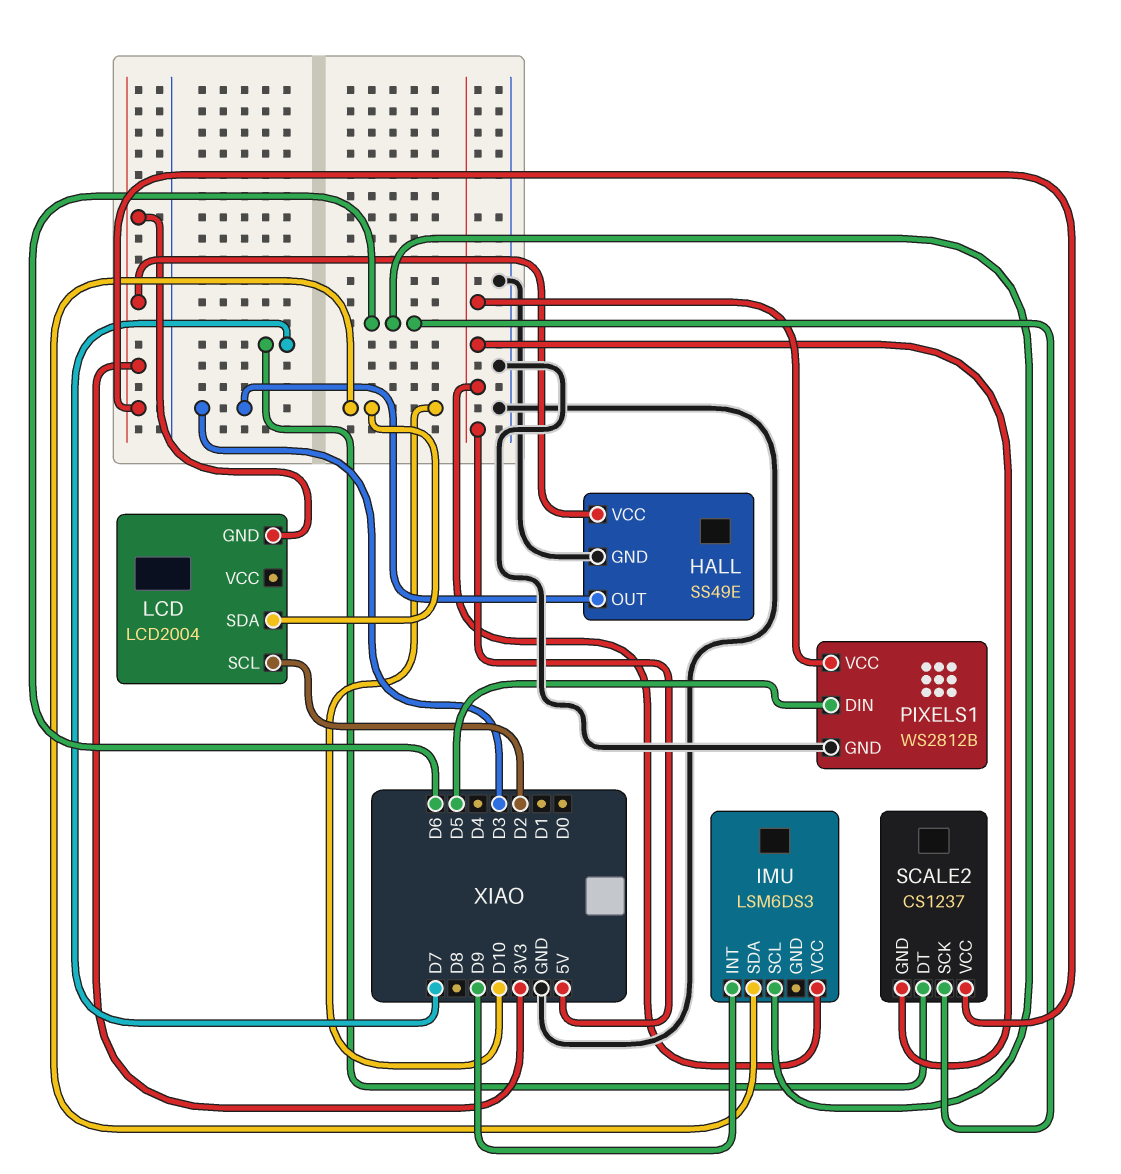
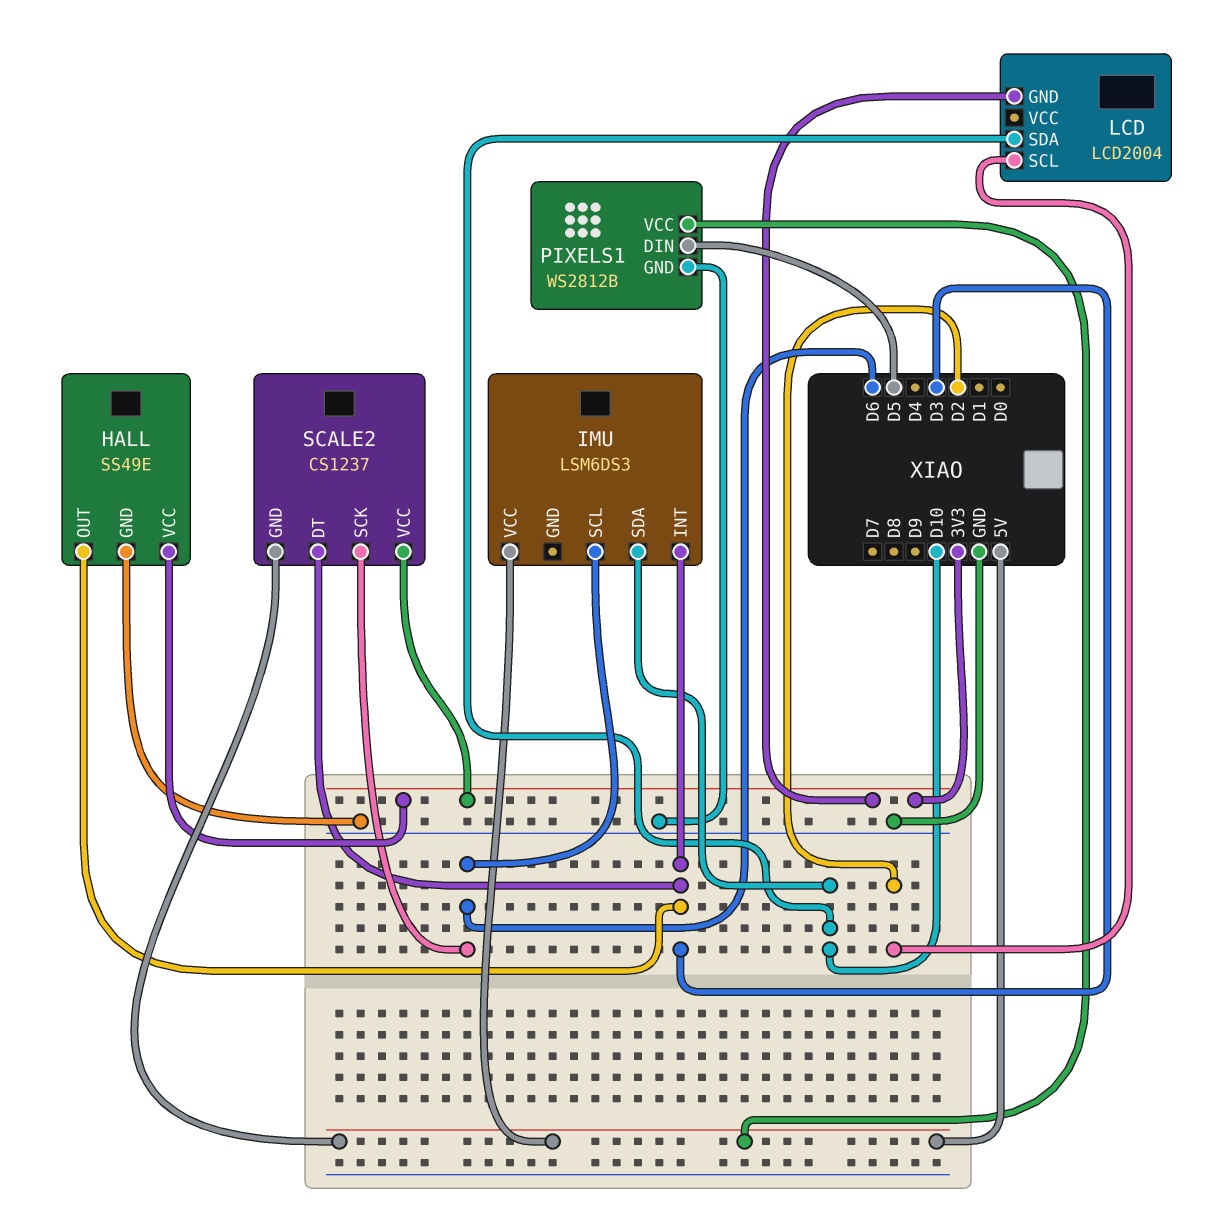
IMU pin INT: D9 -> D3
SCALE2 pin DT: D7 -> D3

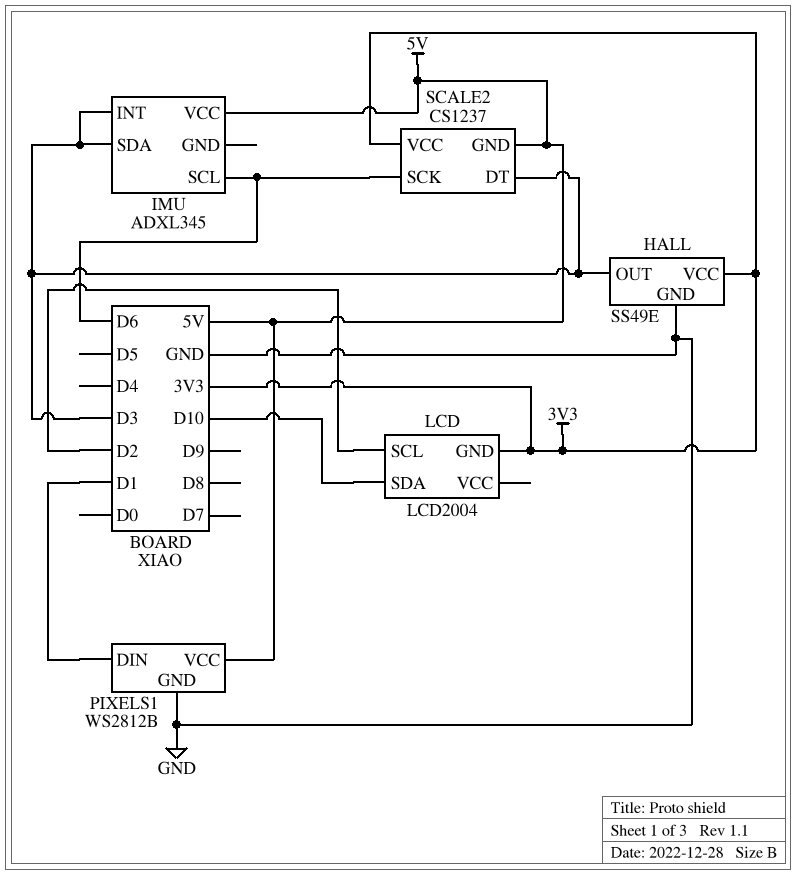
IMU: LSM6DS3 -> ADXL345
IMU pin SDA: D10 -> D3
PIXELS1 pin DIN: D5 -> D1

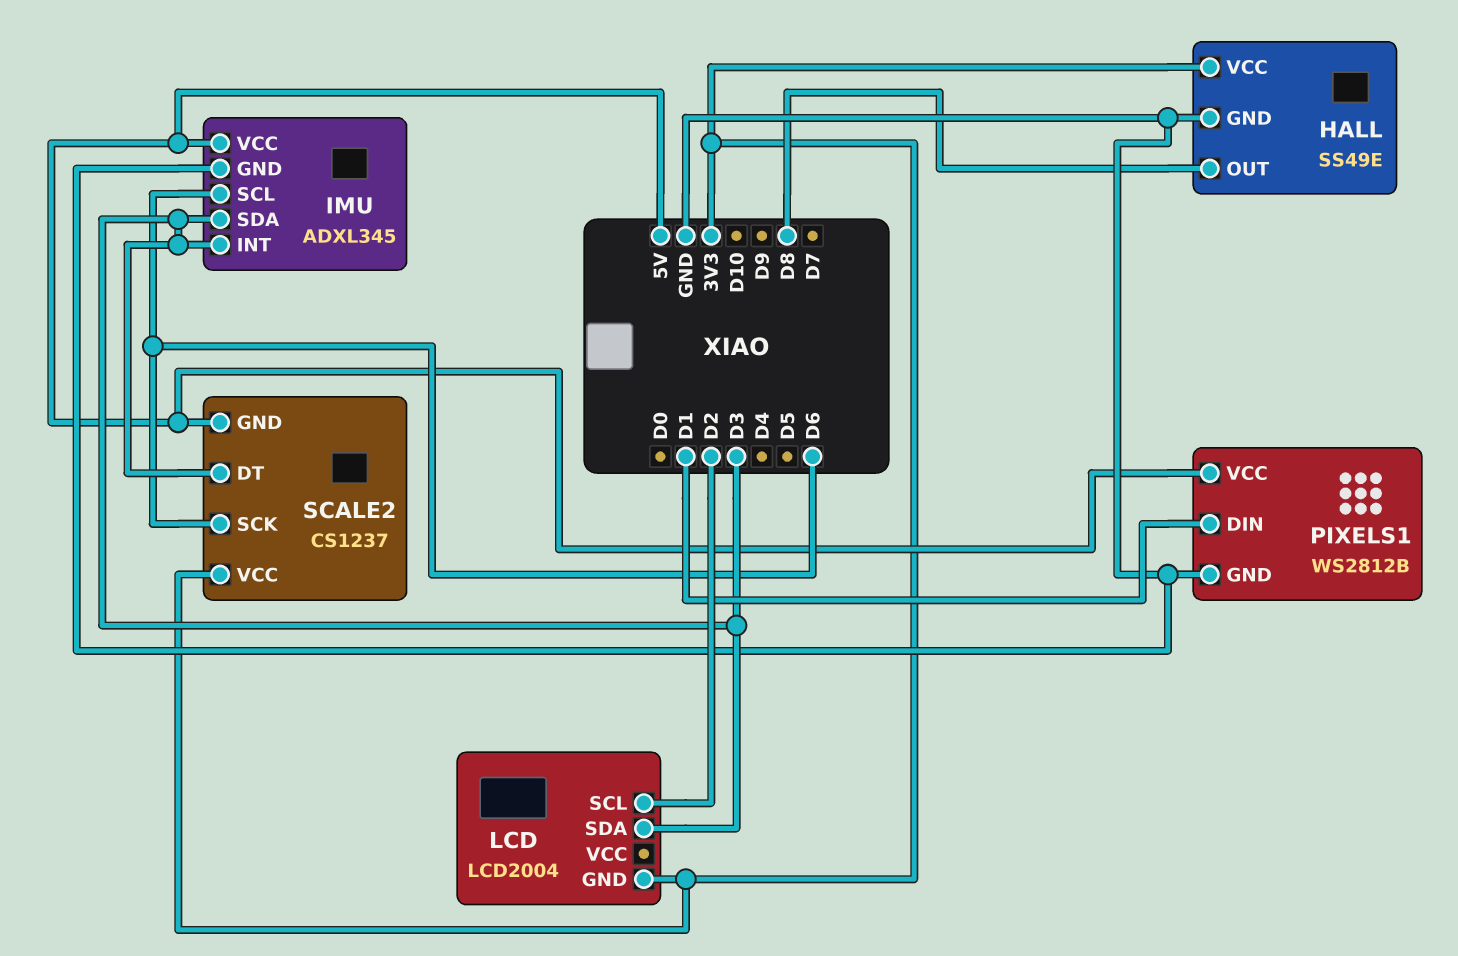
HALL pin OUT: D3 -> D8
IMU pin GND: none -> GND
LCD pin SDA: D10 -> D3

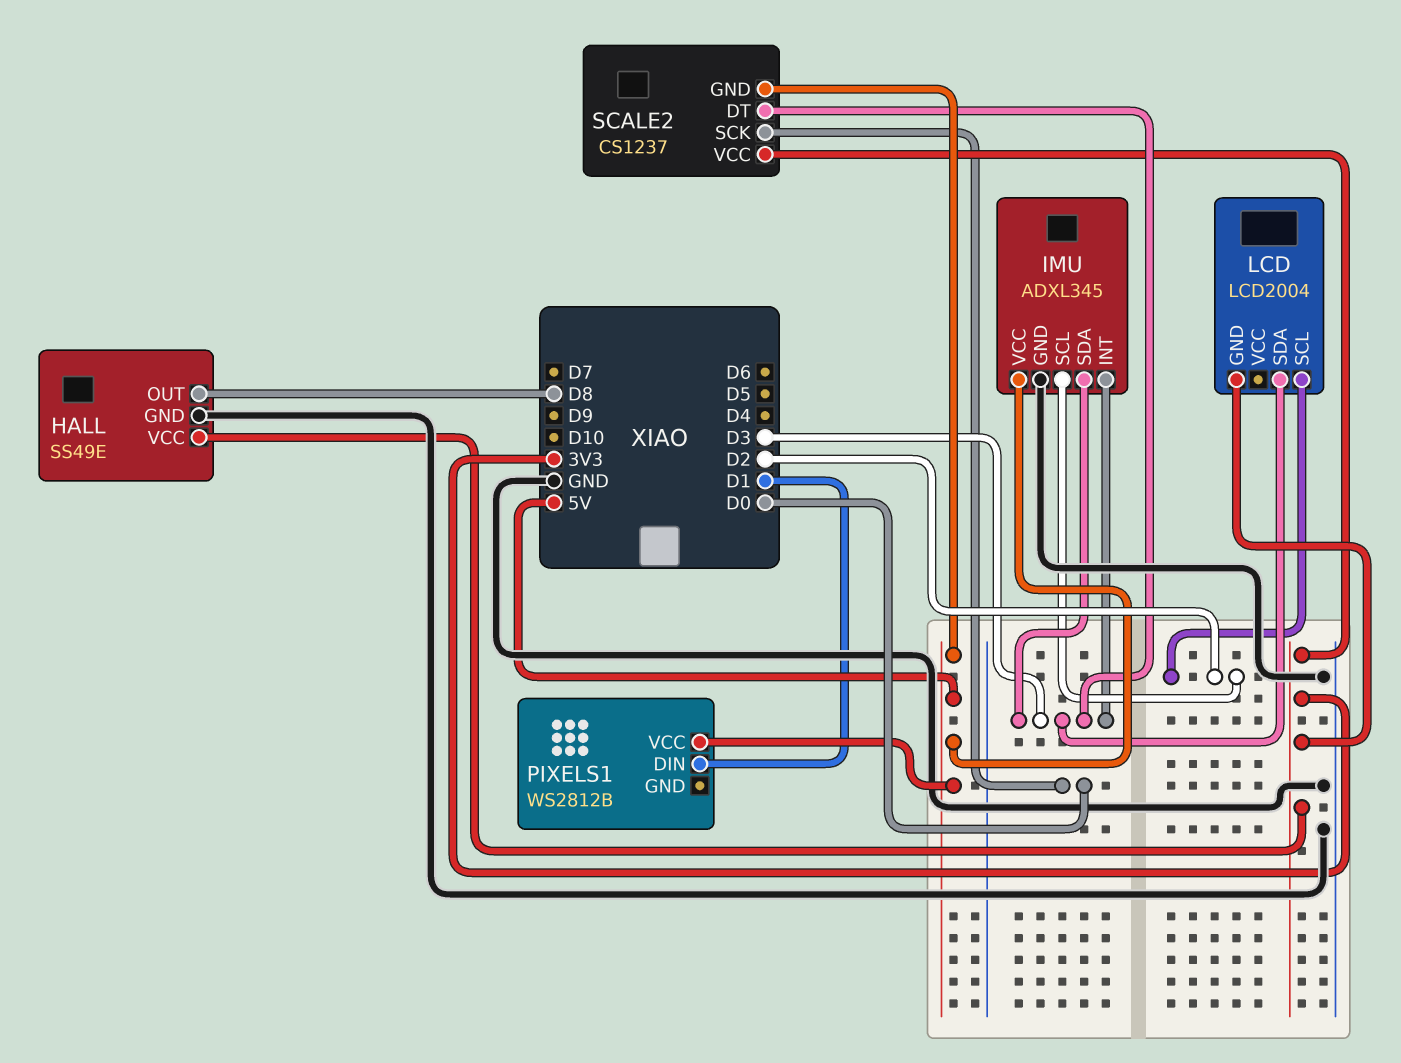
IMU pin SCL: D6 -> D2
PIXELS1 pin GND: GND -> none
SCALE2 pin SCK: D6 -> D0

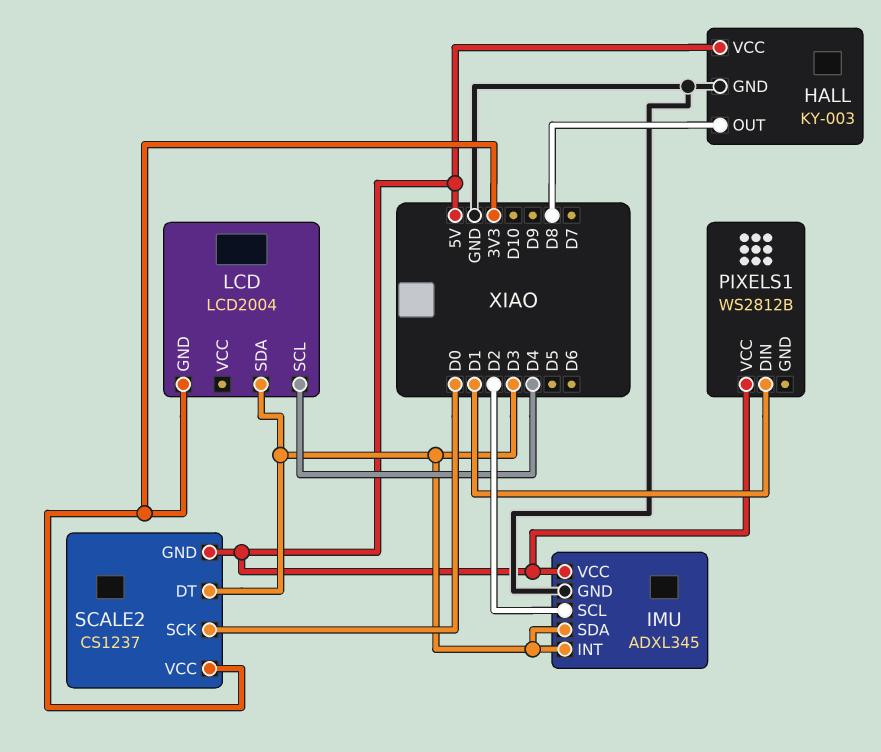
HALL: SS49E -> KY-003
HALL pin VCC: 3V3 -> 5V
LCD pin SCL: D2 -> D4

